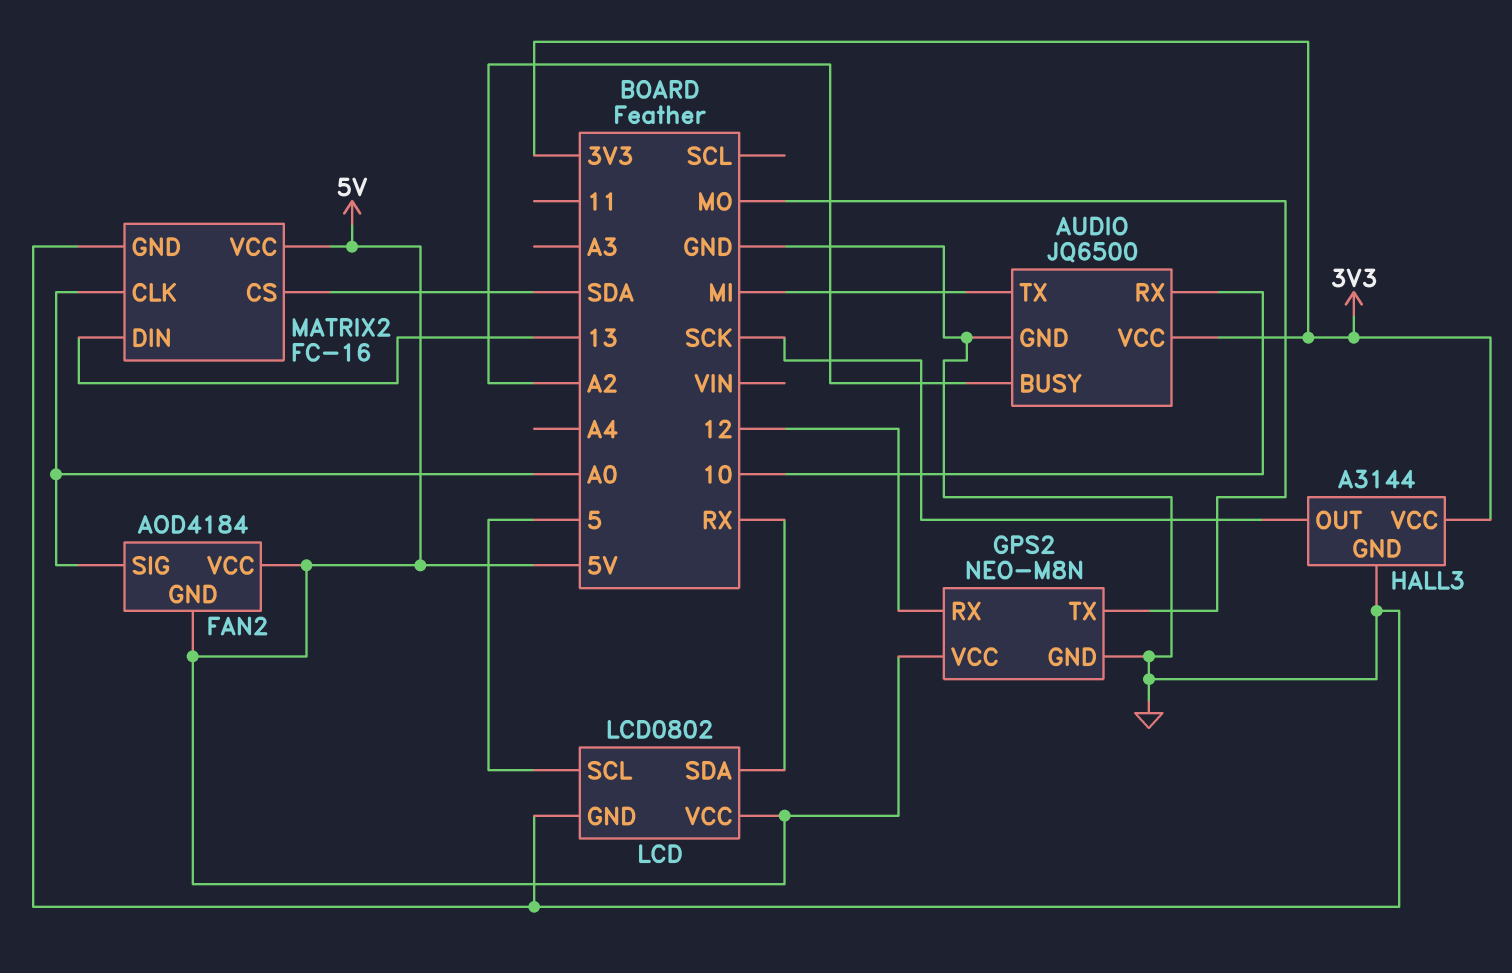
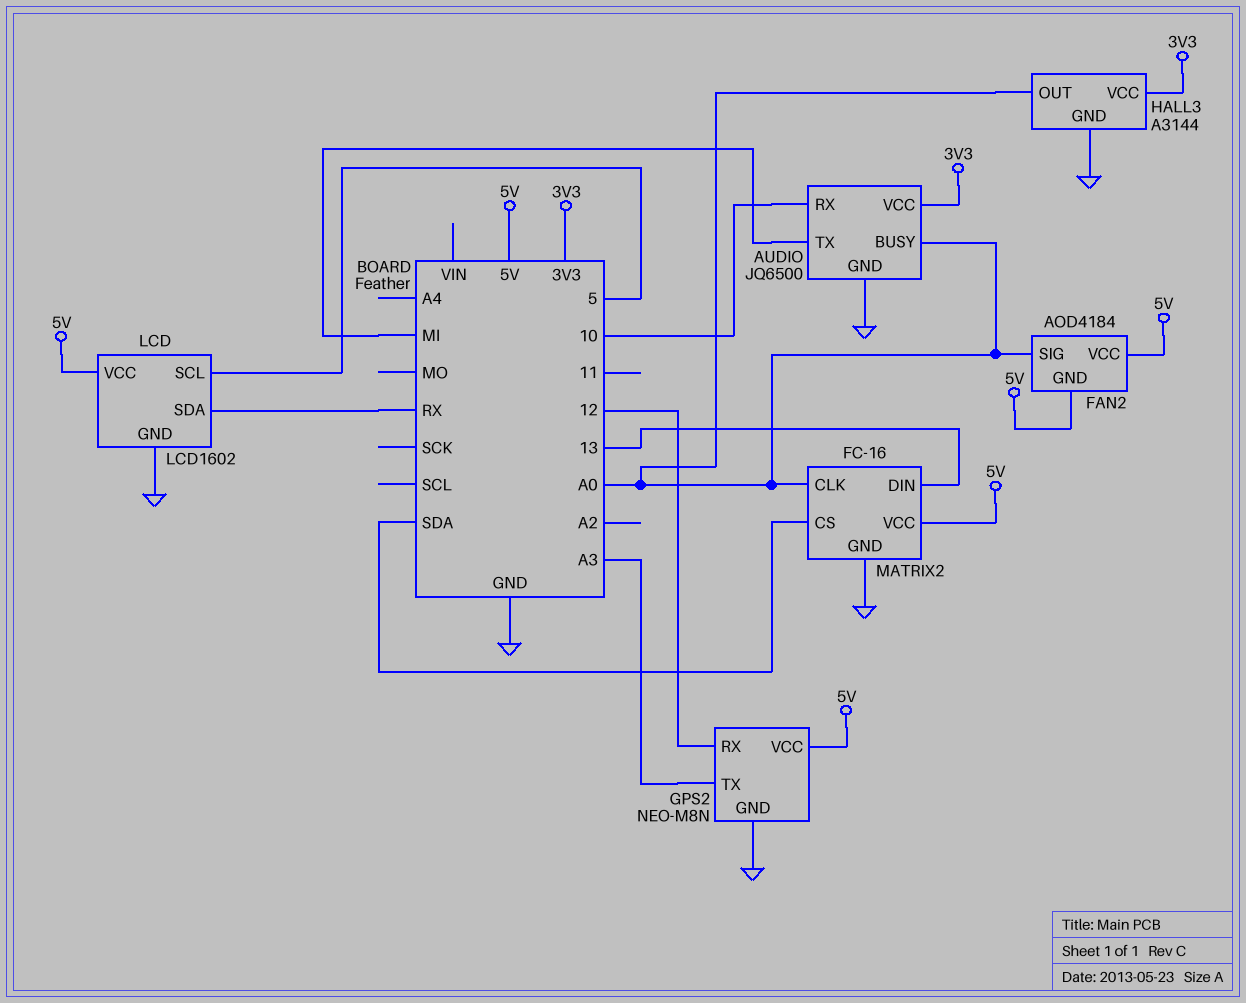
AUDIO pin BUSY: A2 -> A0
GPS2 pin TX: MO -> A3
HALL3 pin OUT: SCK -> A0
LCD: LCD0802 -> LCD1602

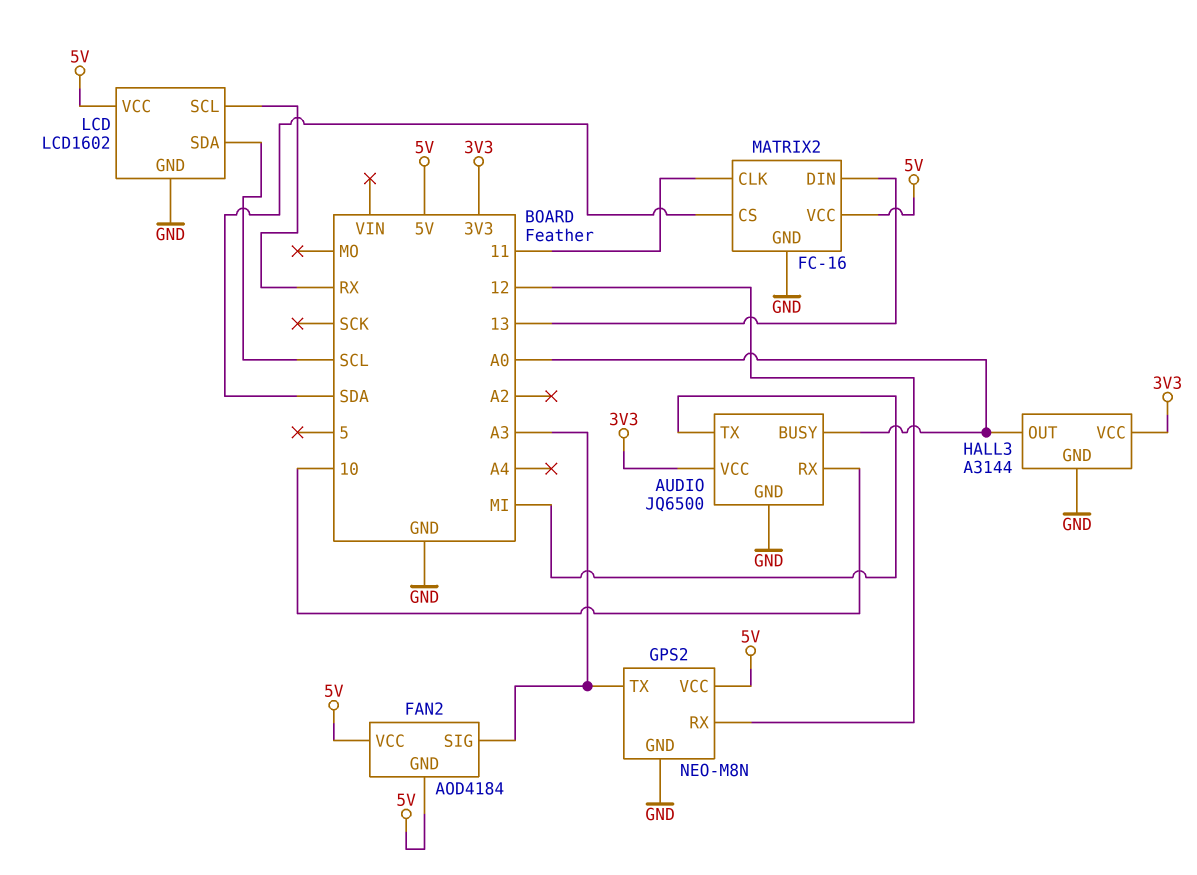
FAN2 pin SIG: A0 -> A3
LCD pin SCL: 5 -> RX
LCD pin SDA: RX -> SCL
MATRIX2 pin CLK: A0 -> 11

